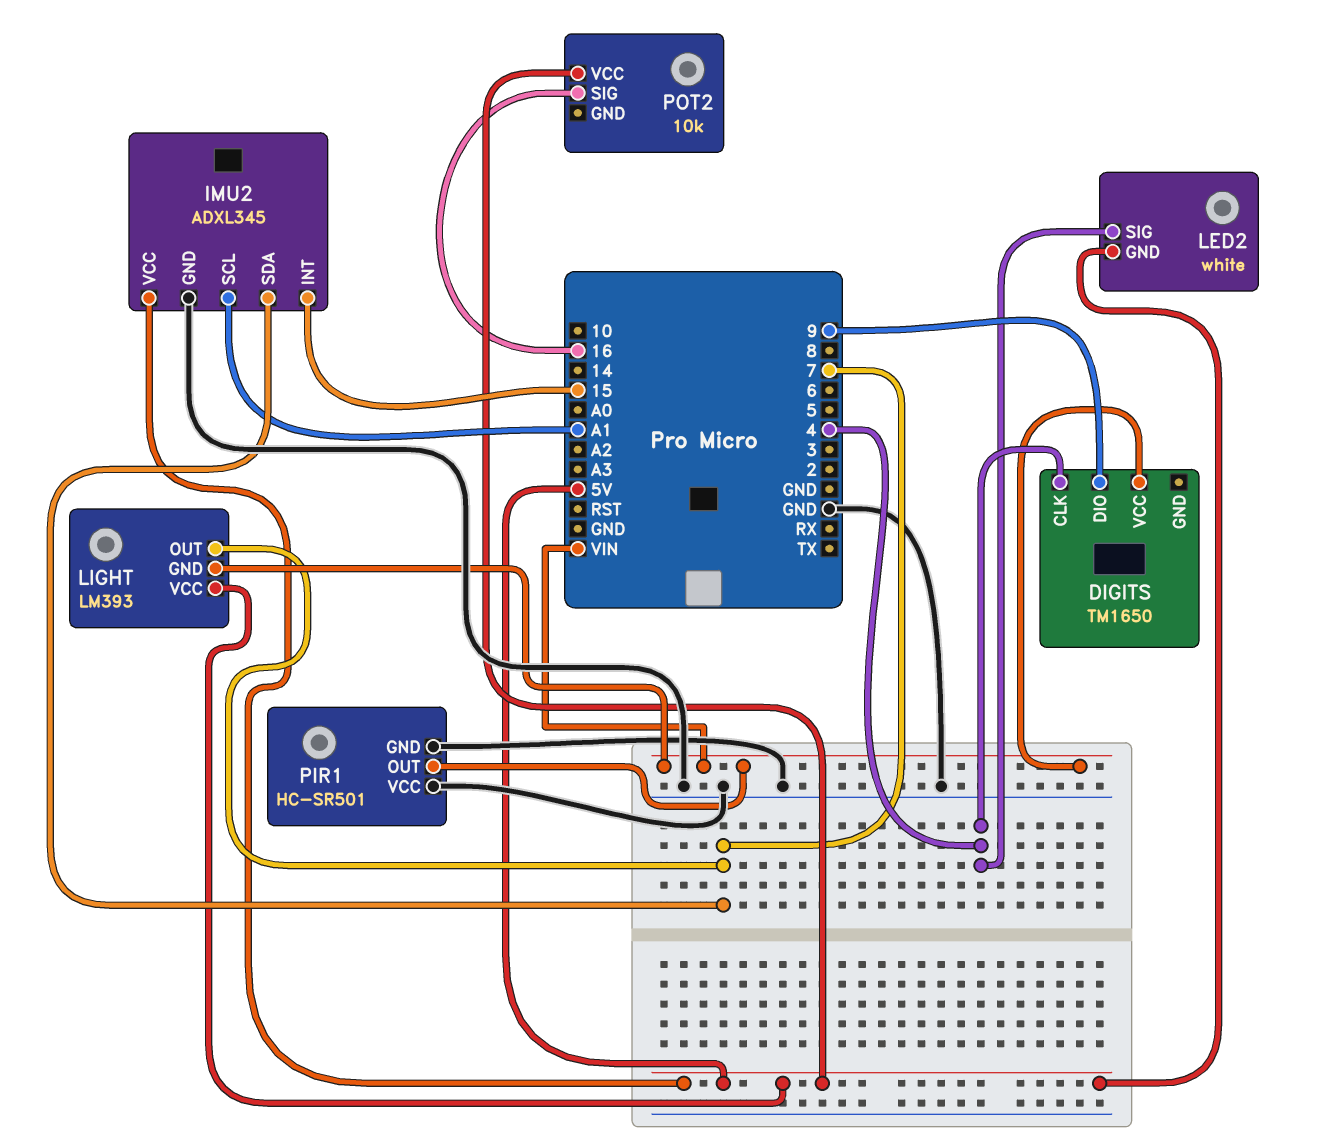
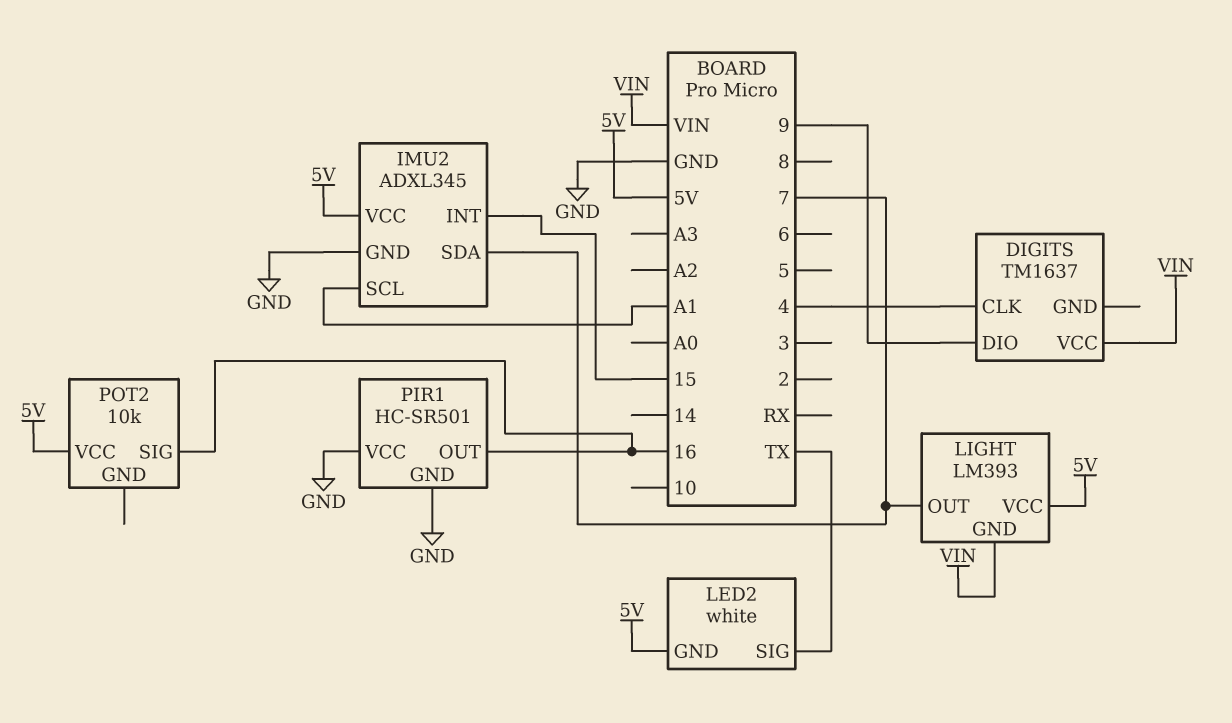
DIGITS: TM1650 -> TM1637
LED2 pin SIG: 4 -> TX
PIR1 pin OUT: VIN -> 16

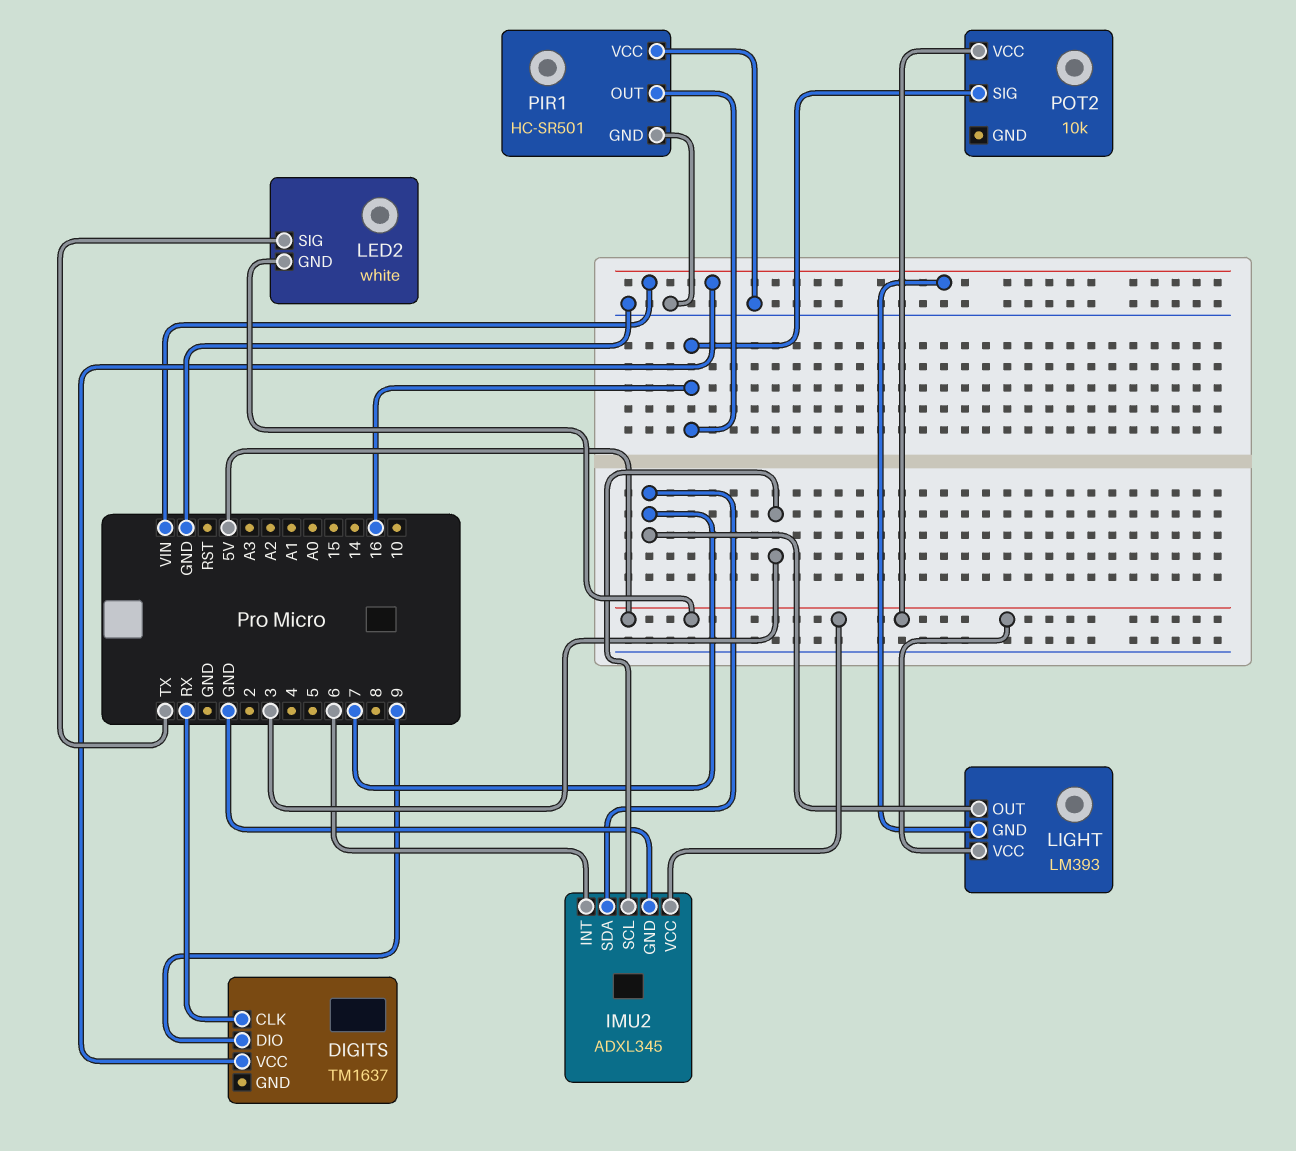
DIGITS pin CLK: 4 -> RX
IMU2 pin INT: 15 -> 6
IMU2 pin SCL: A1 -> 3

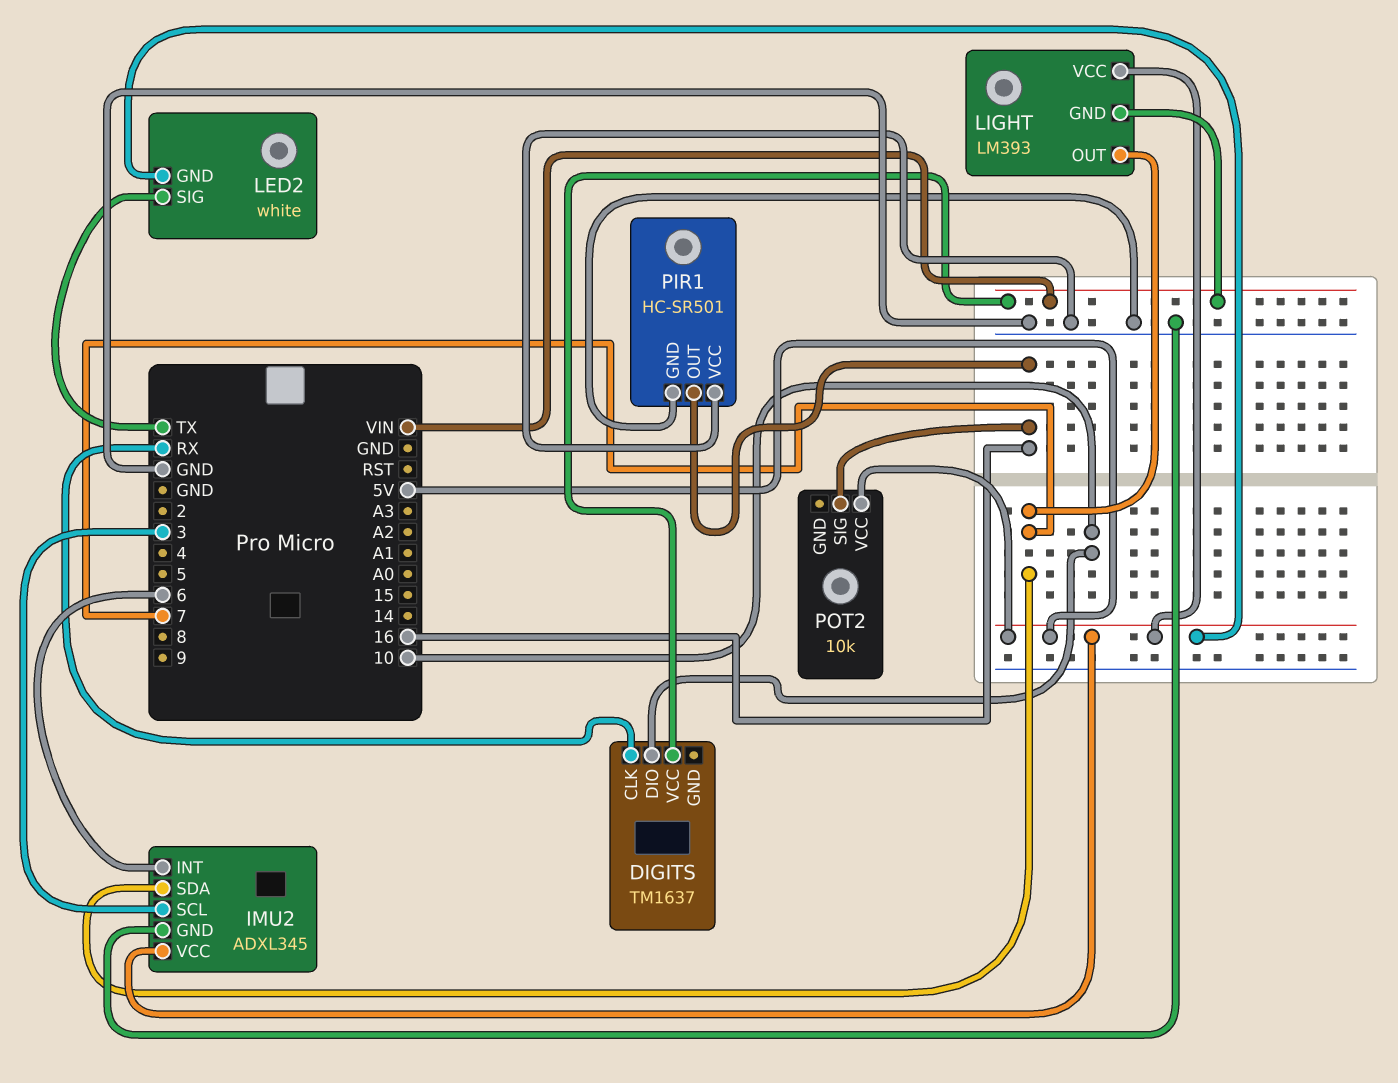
DIGITS pin DIO: 9 -> 10

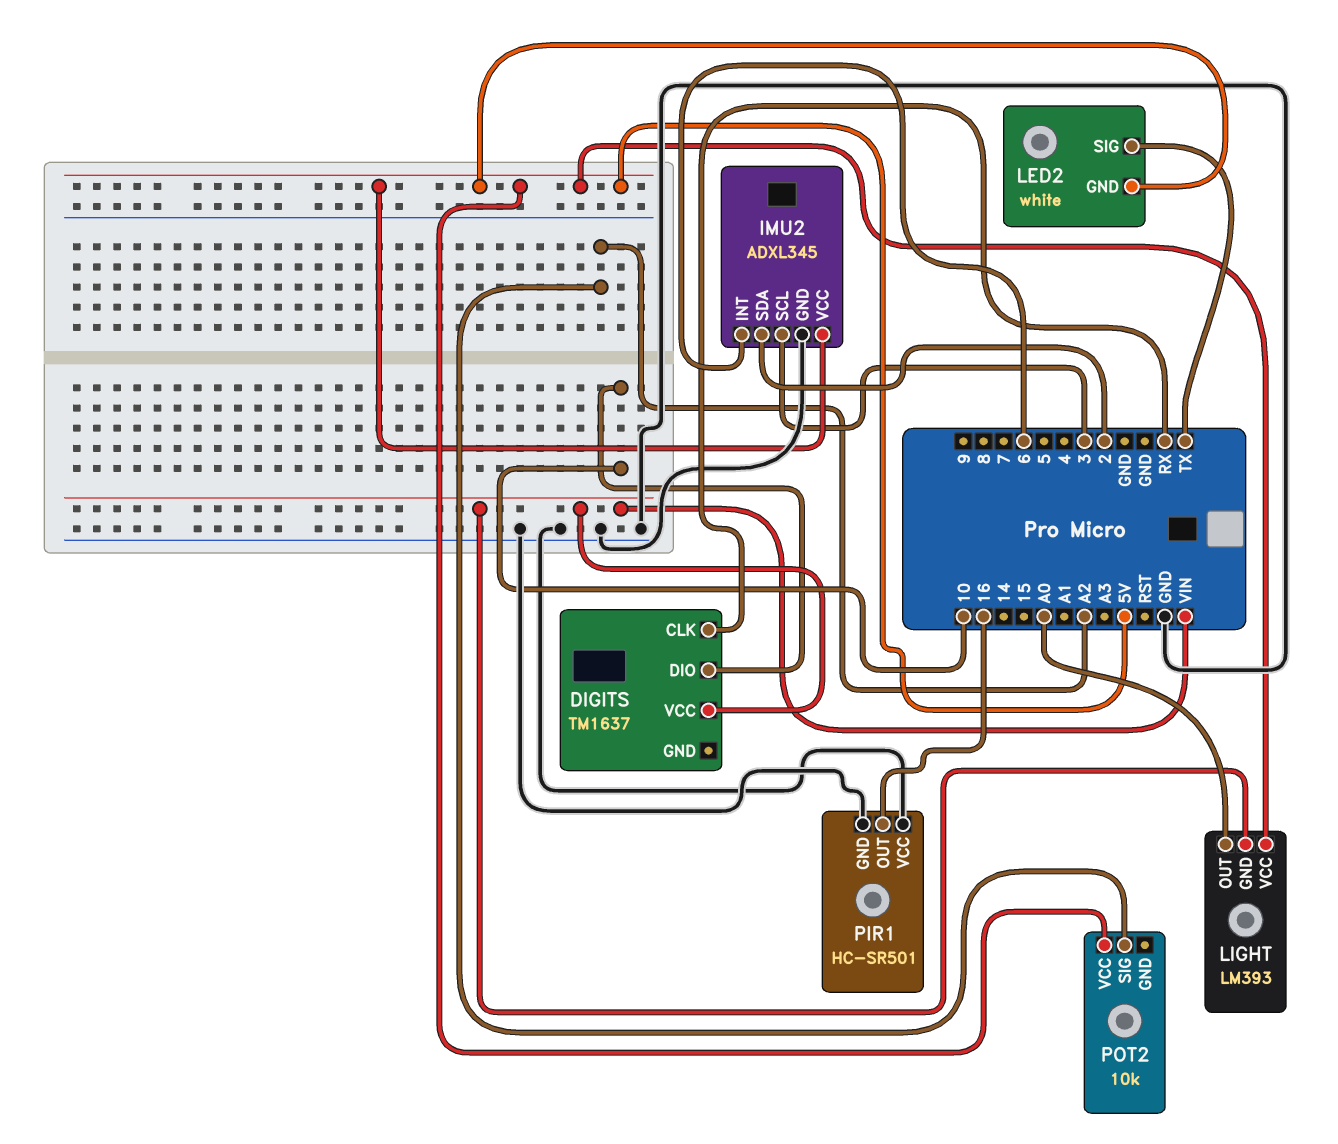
IMU2 pin SDA: 7 -> 2
LIGHT pin OUT: 7 -> A0
POT2 pin SIG: 16 -> A2

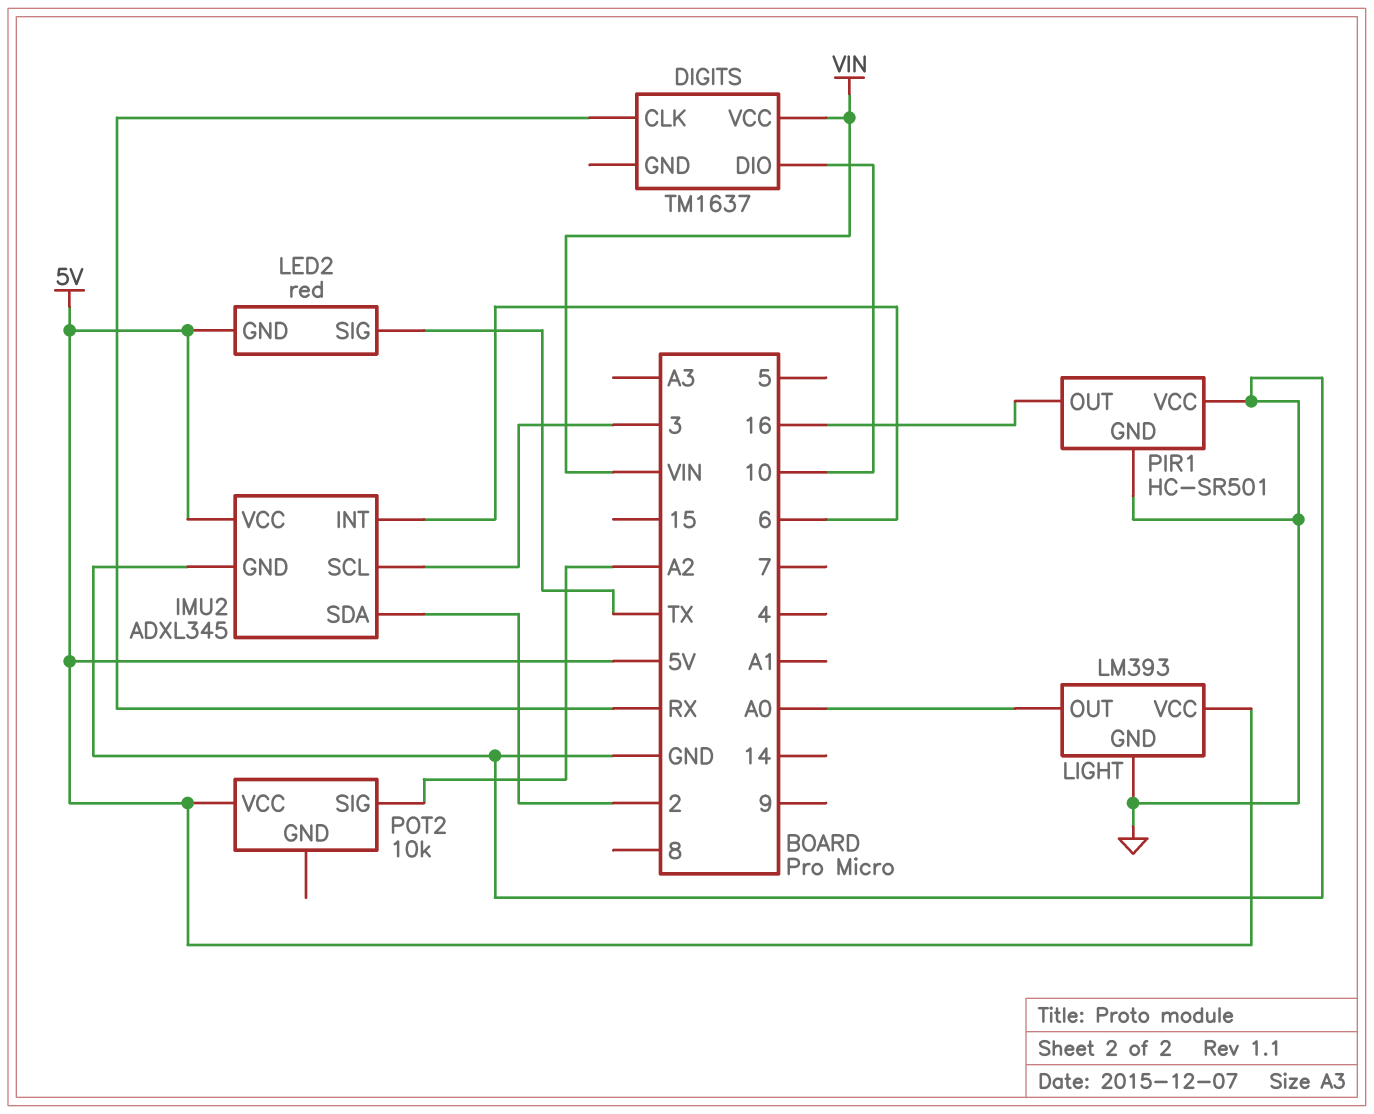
LED2: white -> red
LIGHT pin GND: VIN -> GND

